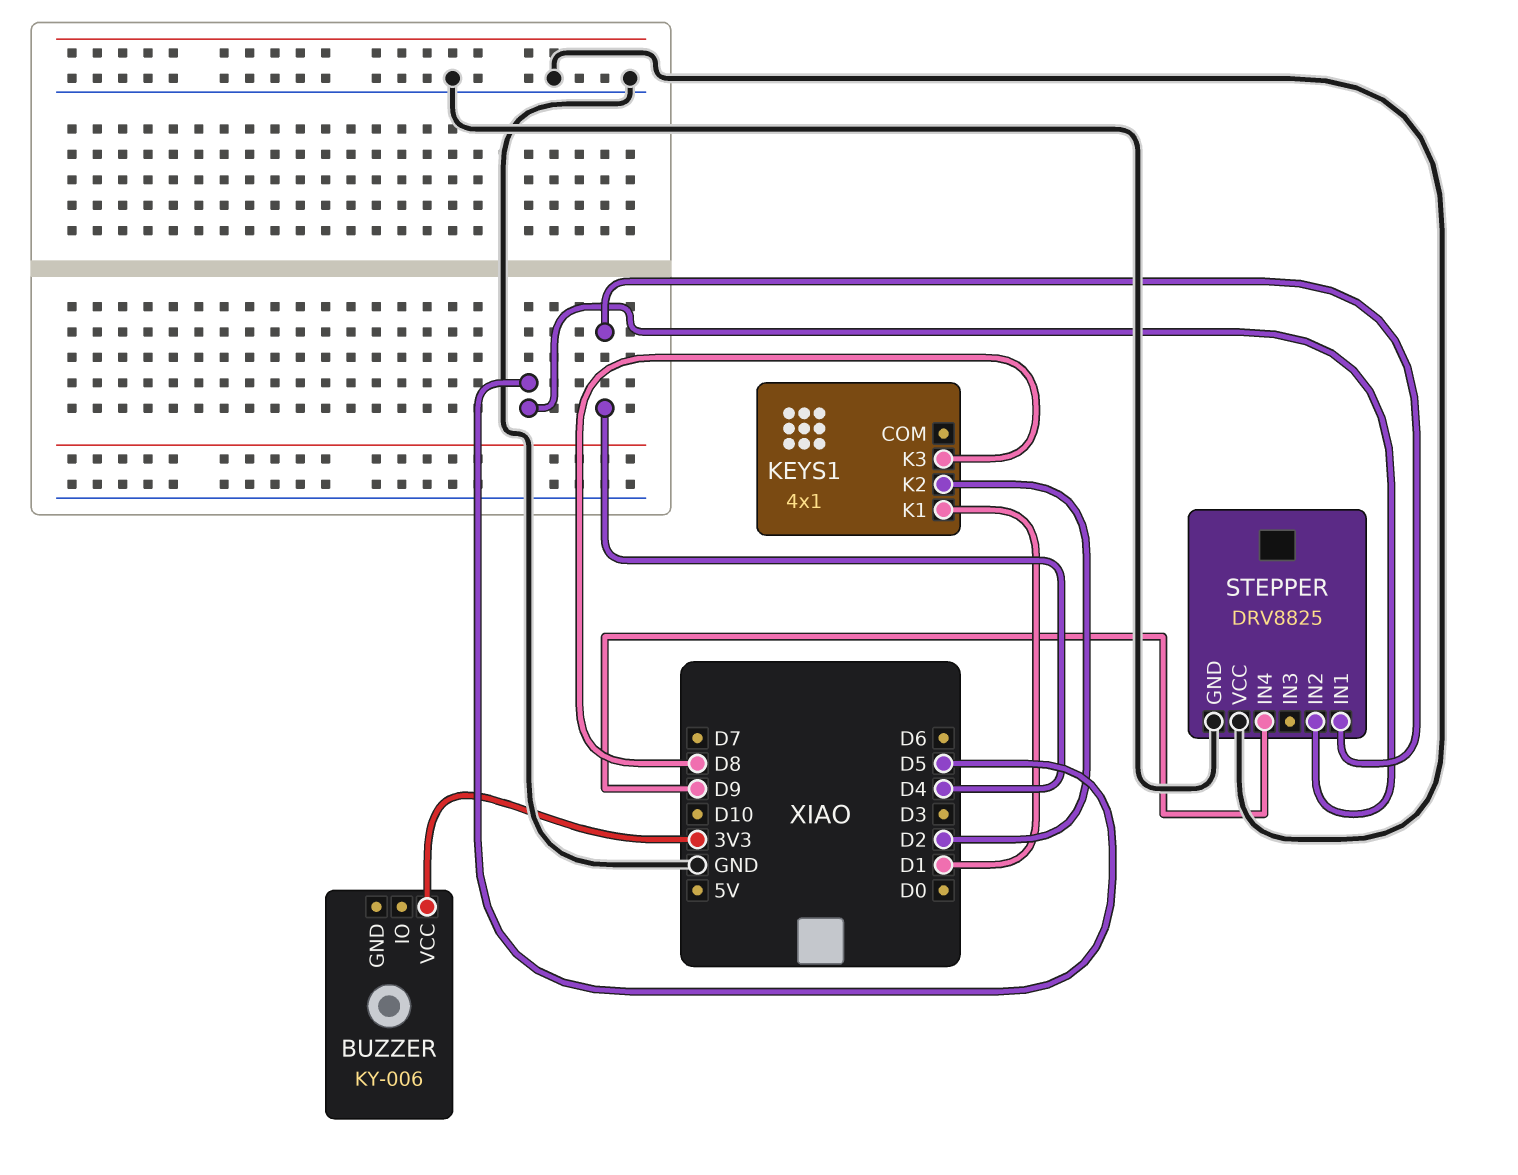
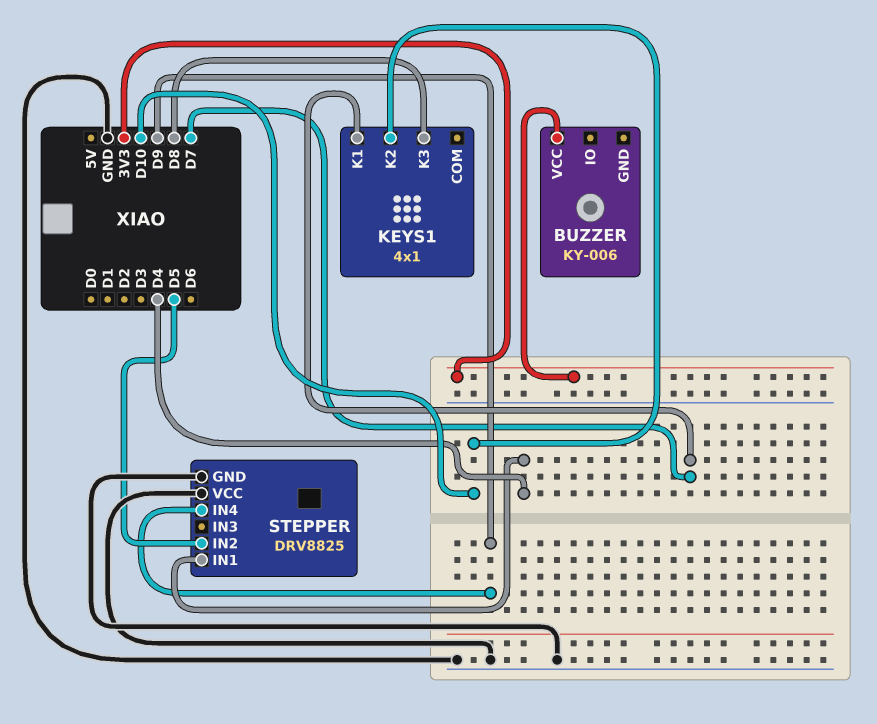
KEYS1 pin K1: D1 -> D7
KEYS1 pin K2: D2 -> D10

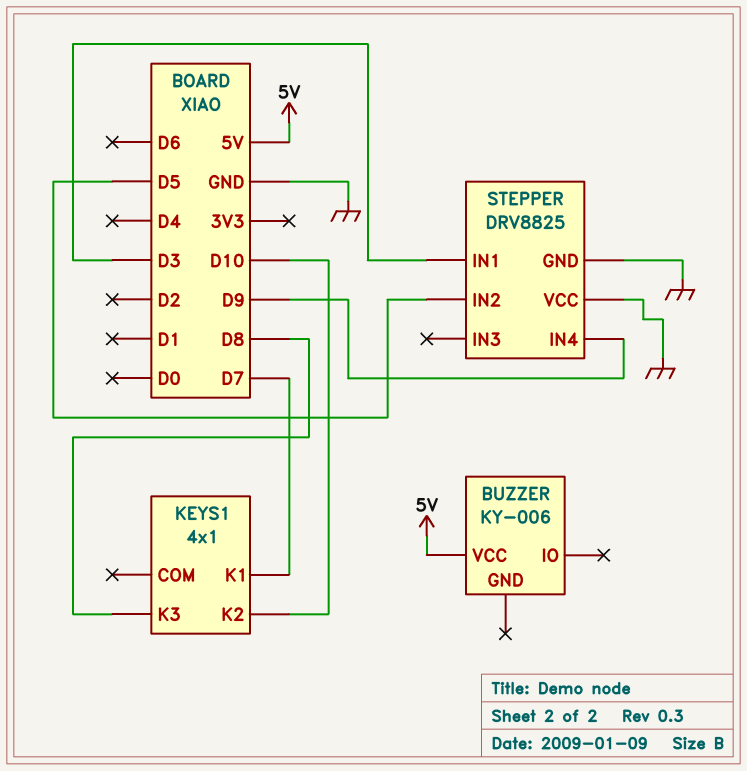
BUZZER pin VCC: 3V3 -> 5V
STEPPER pin IN1: D4 -> D3

